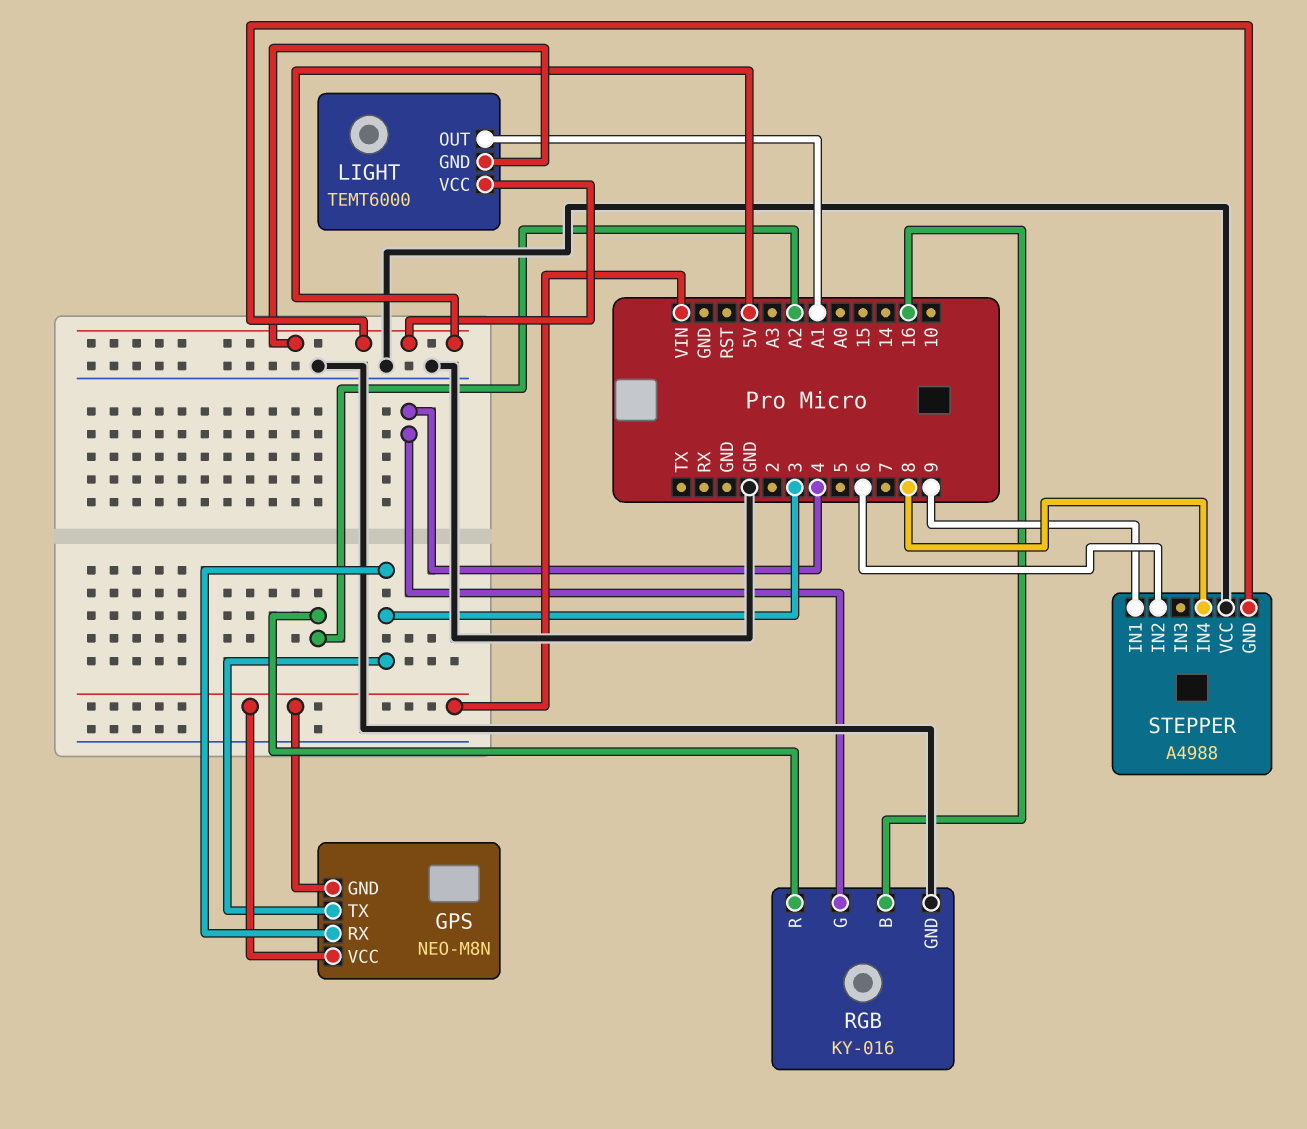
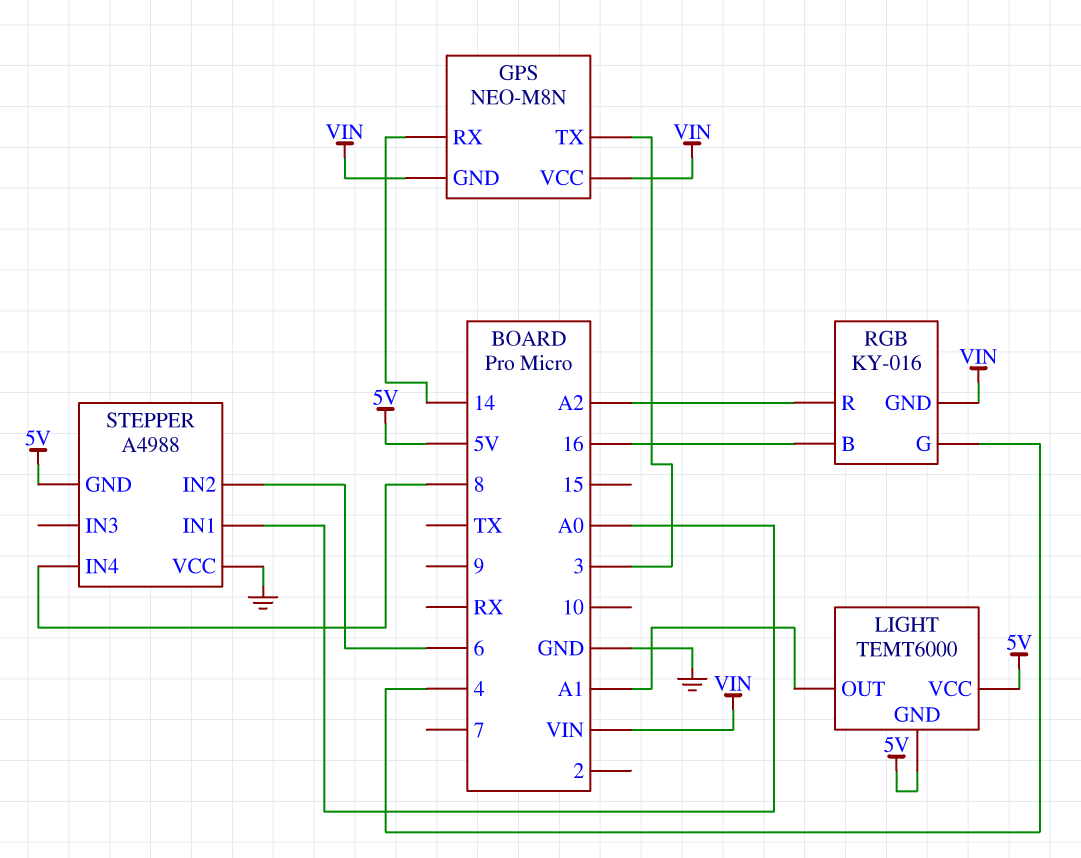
GPS pin RX: 3 -> 14
RGB pin GND: GND -> VIN
STEPPER pin IN1: 9 -> A0

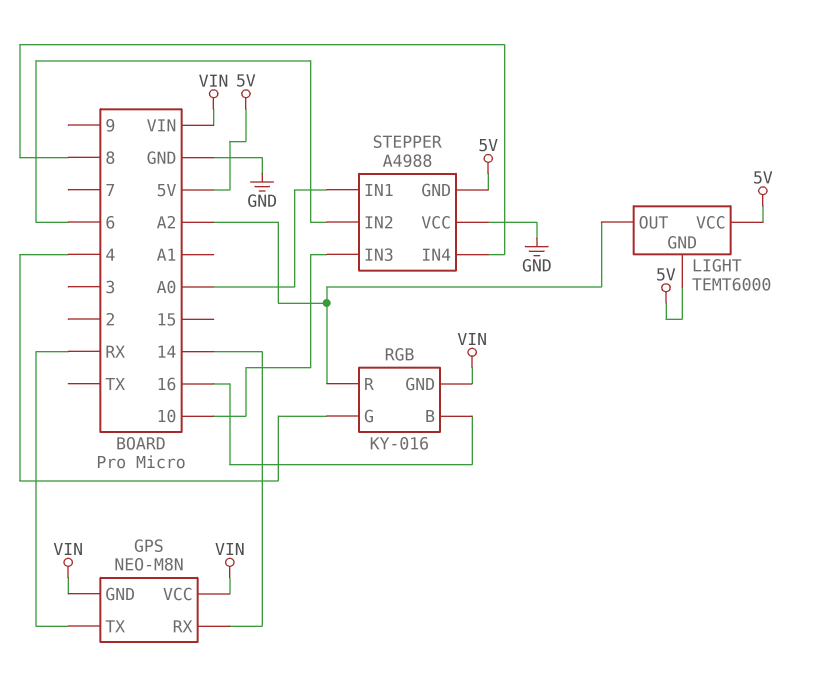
GPS pin TX: 3 -> RX
LIGHT pin OUT: A1 -> A2
STEPPER pin IN3: none -> 10

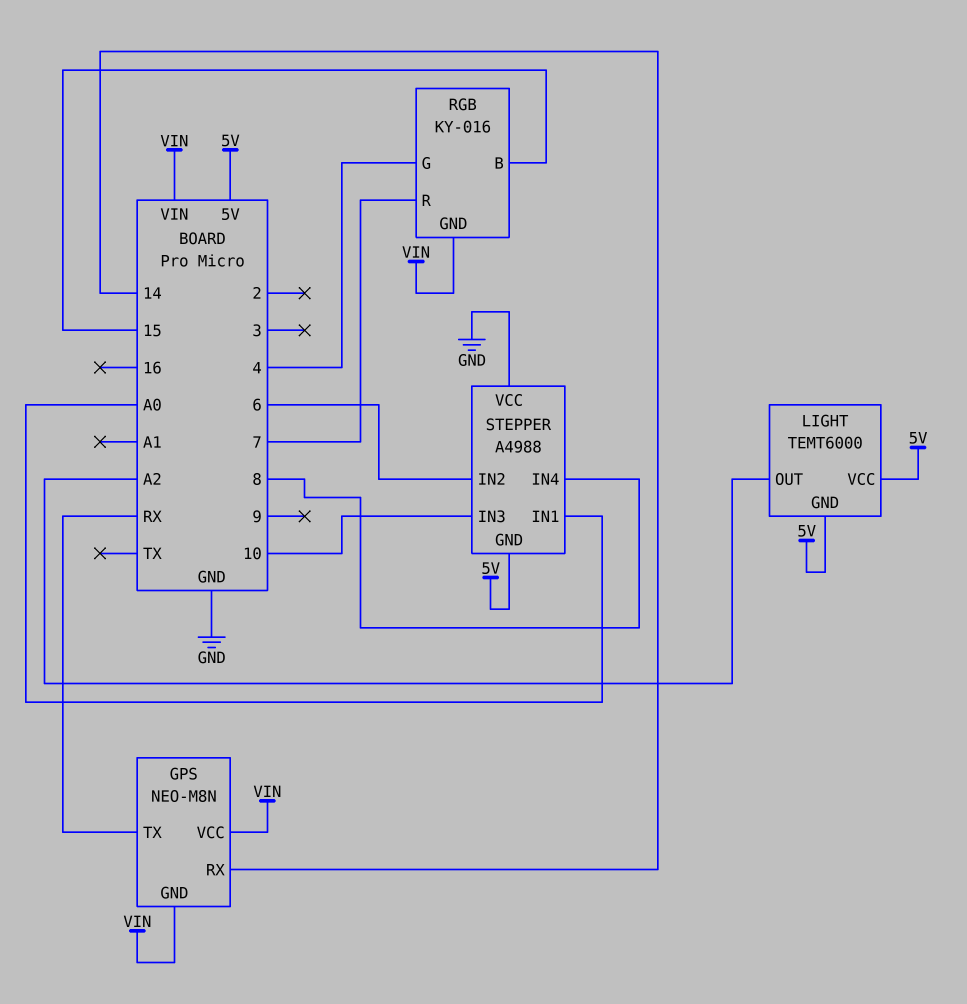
RGB pin B: 16 -> 15
RGB pin R: A2 -> 7

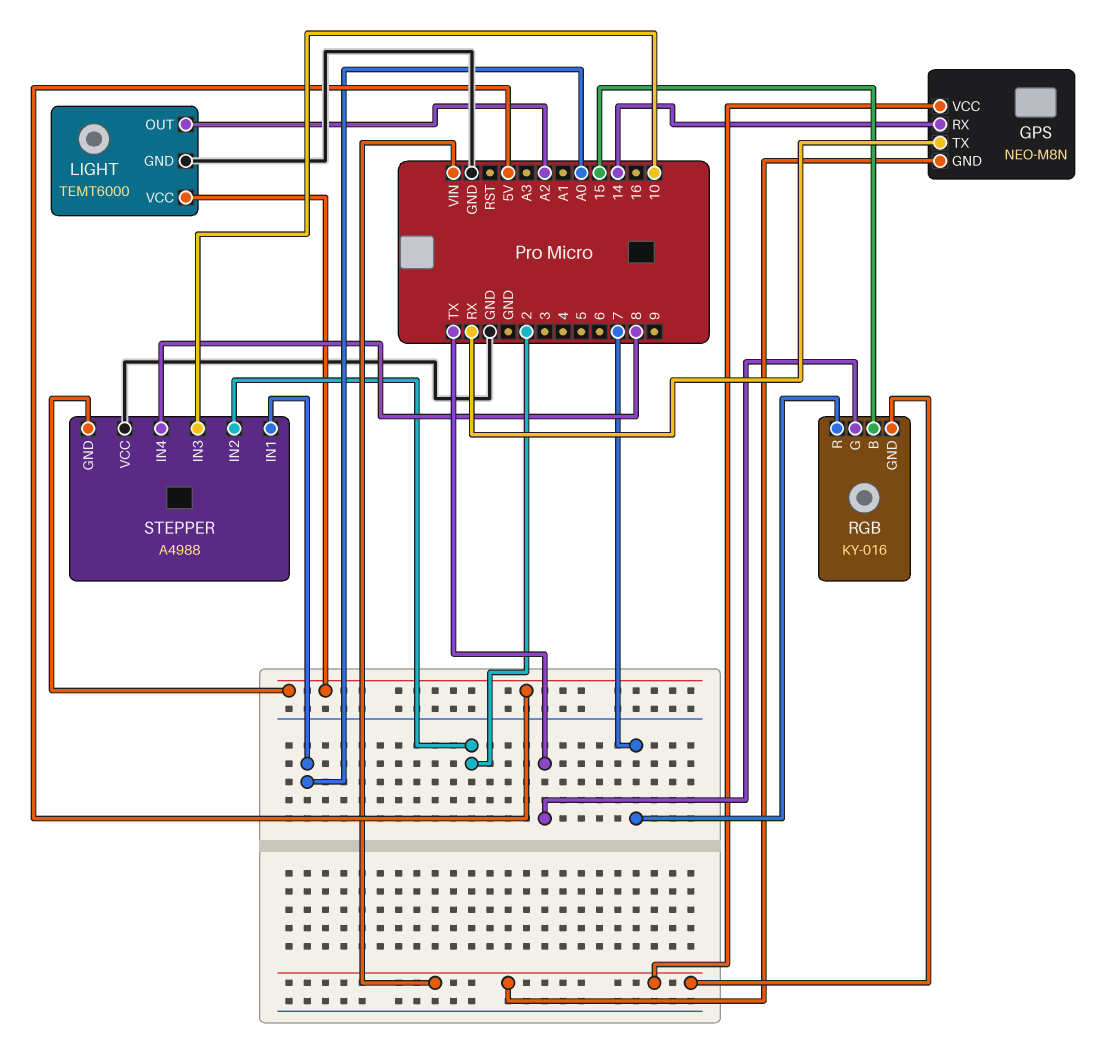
LIGHT pin GND: 5V -> GND
RGB pin G: 4 -> TX
STEPPER pin IN2: 6 -> 2

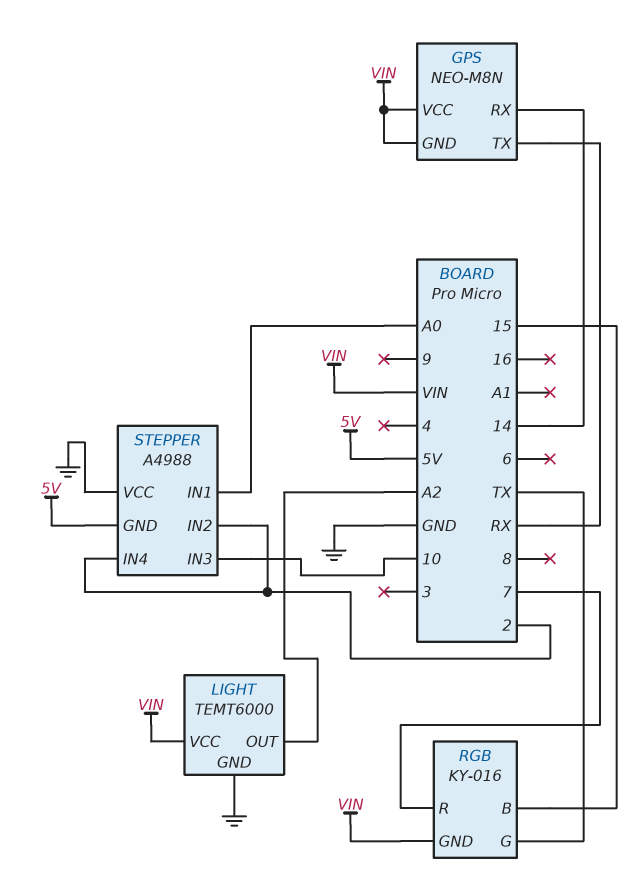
LIGHT pin VCC: 5V -> VIN
STEPPER pin IN4: 8 -> 2

